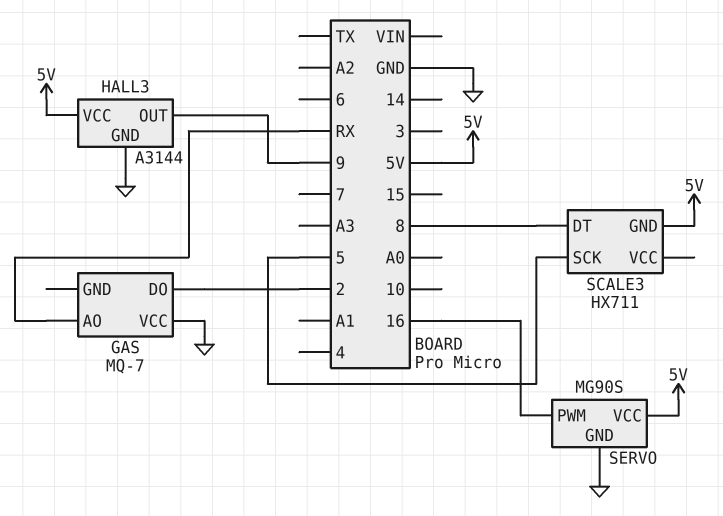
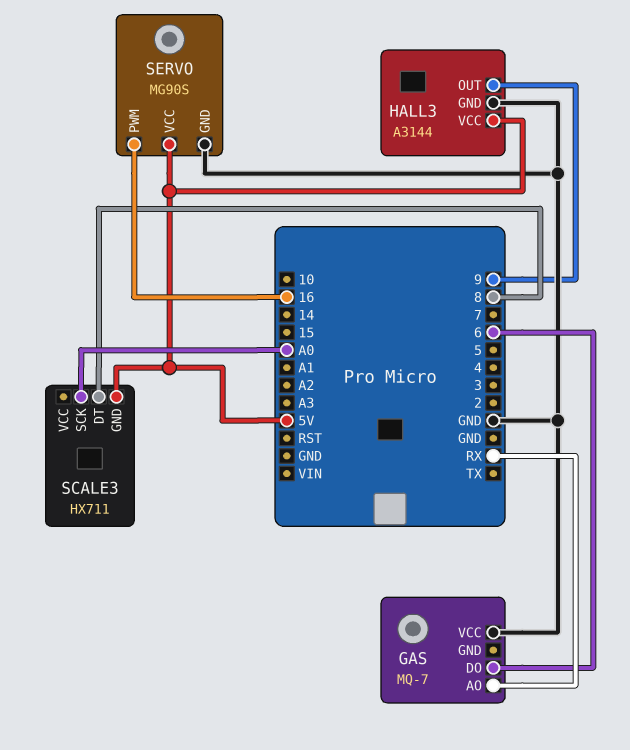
GAS pin DO: 2 -> 6
SCALE3 pin SCK: 5 -> A0

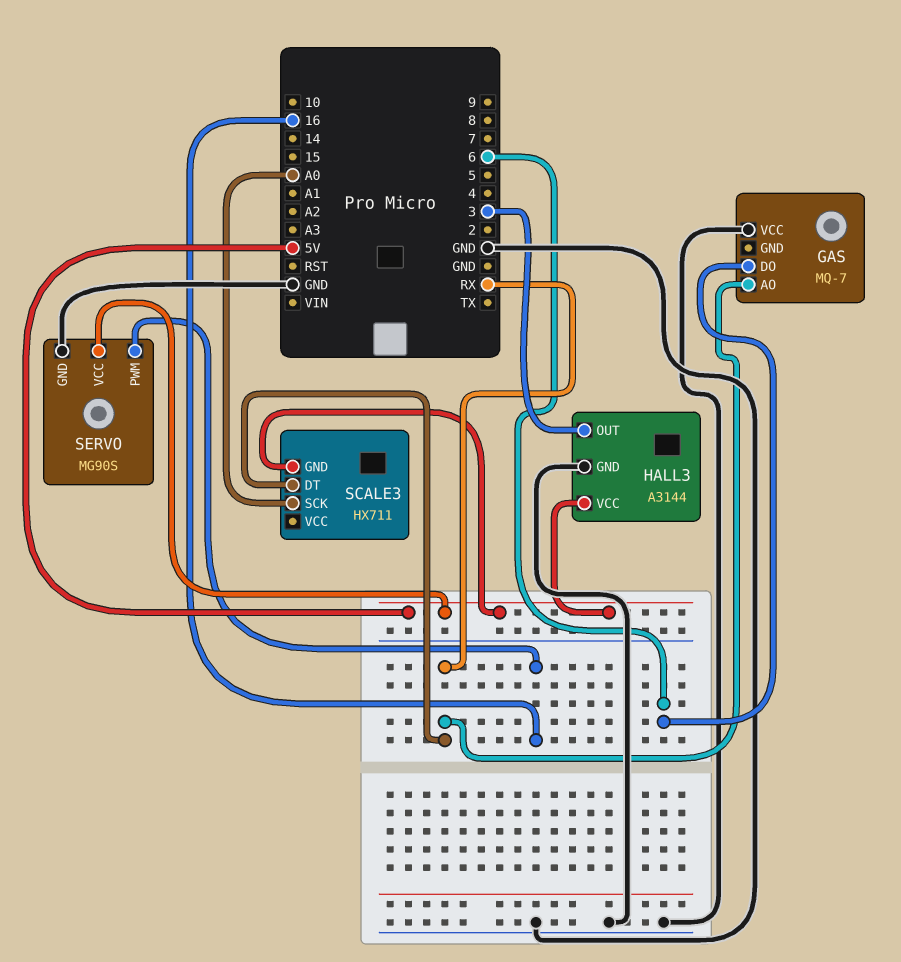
HALL3 pin OUT: 9 -> 3
SCALE3 pin DT: 8 -> RX

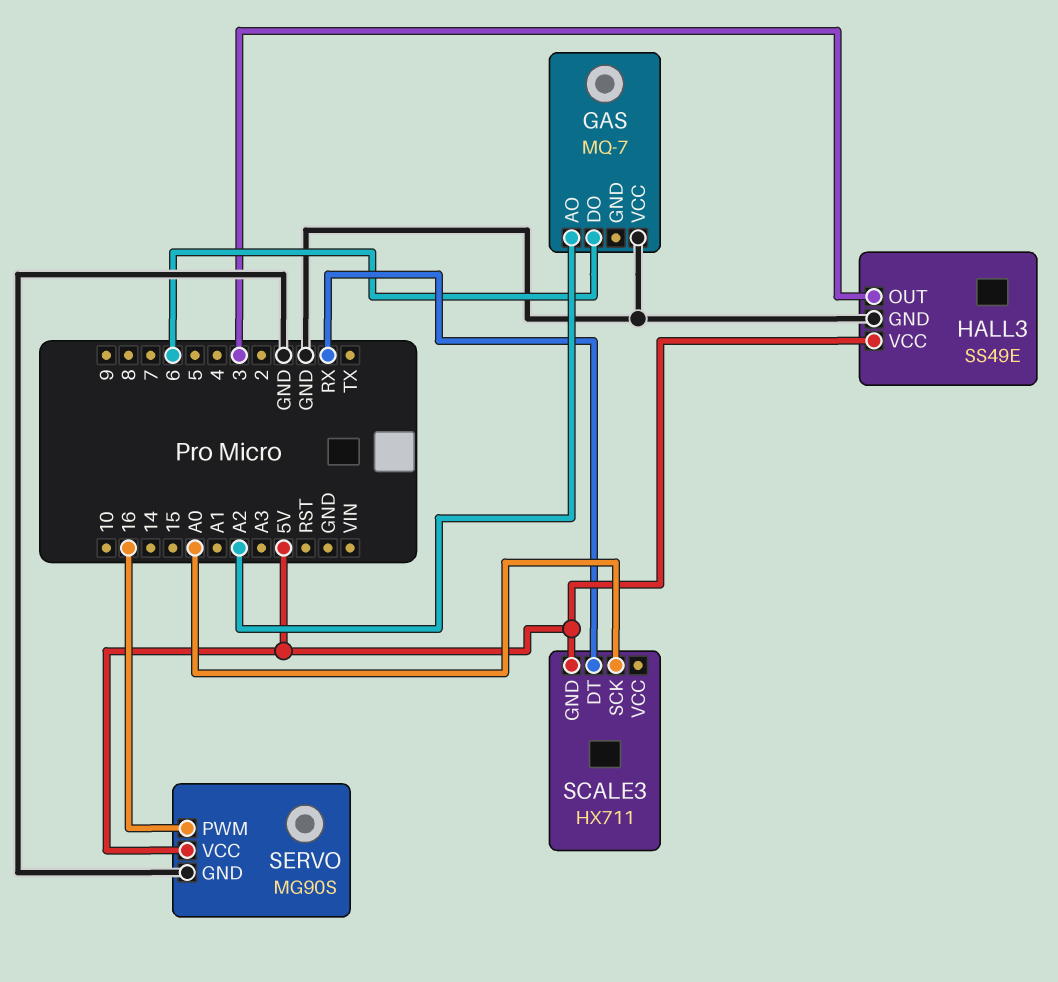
GAS pin AO: RX -> A2
HALL3: A3144 -> SS49E

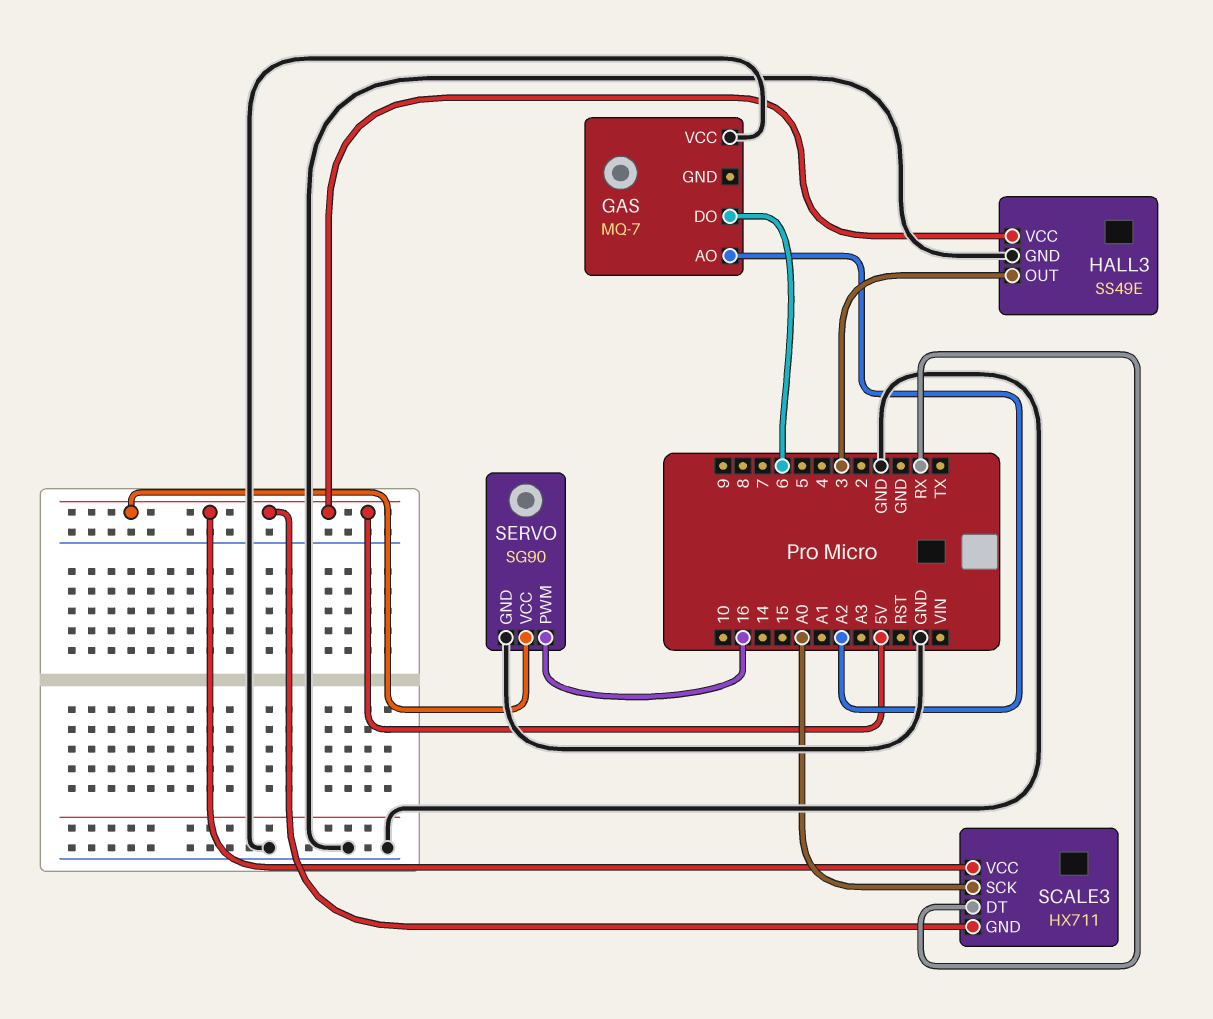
SCALE3 pin VCC: none -> 5V
SERVO: MG90S -> SG90

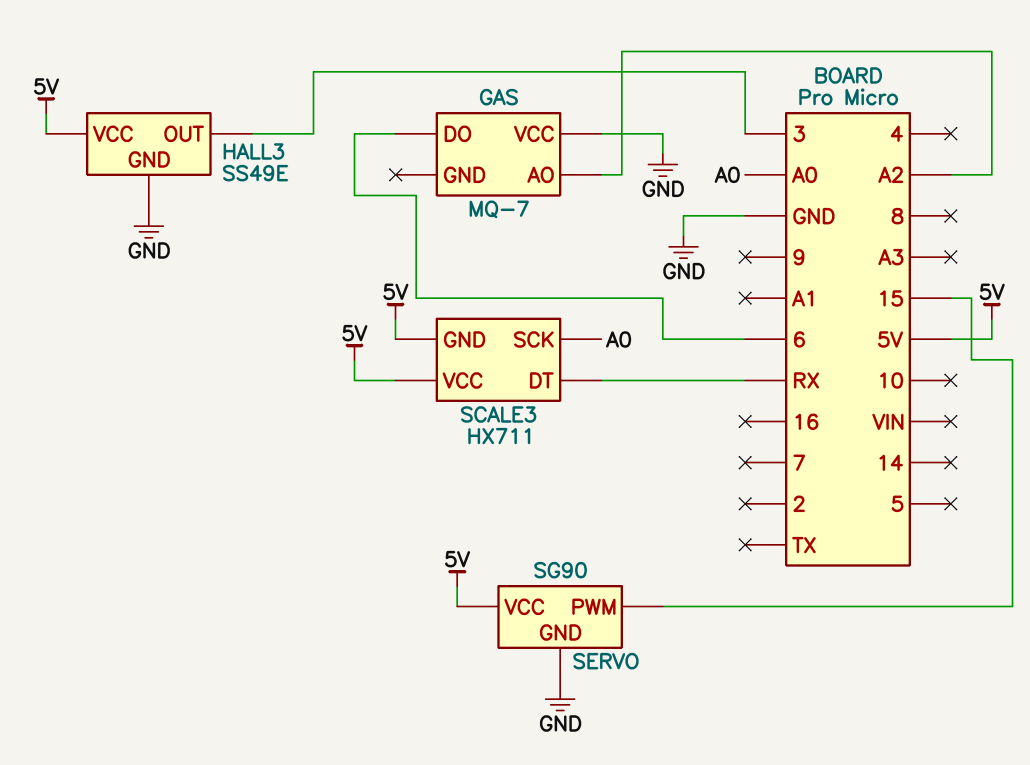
SERVO pin PWM: 16 -> 15

